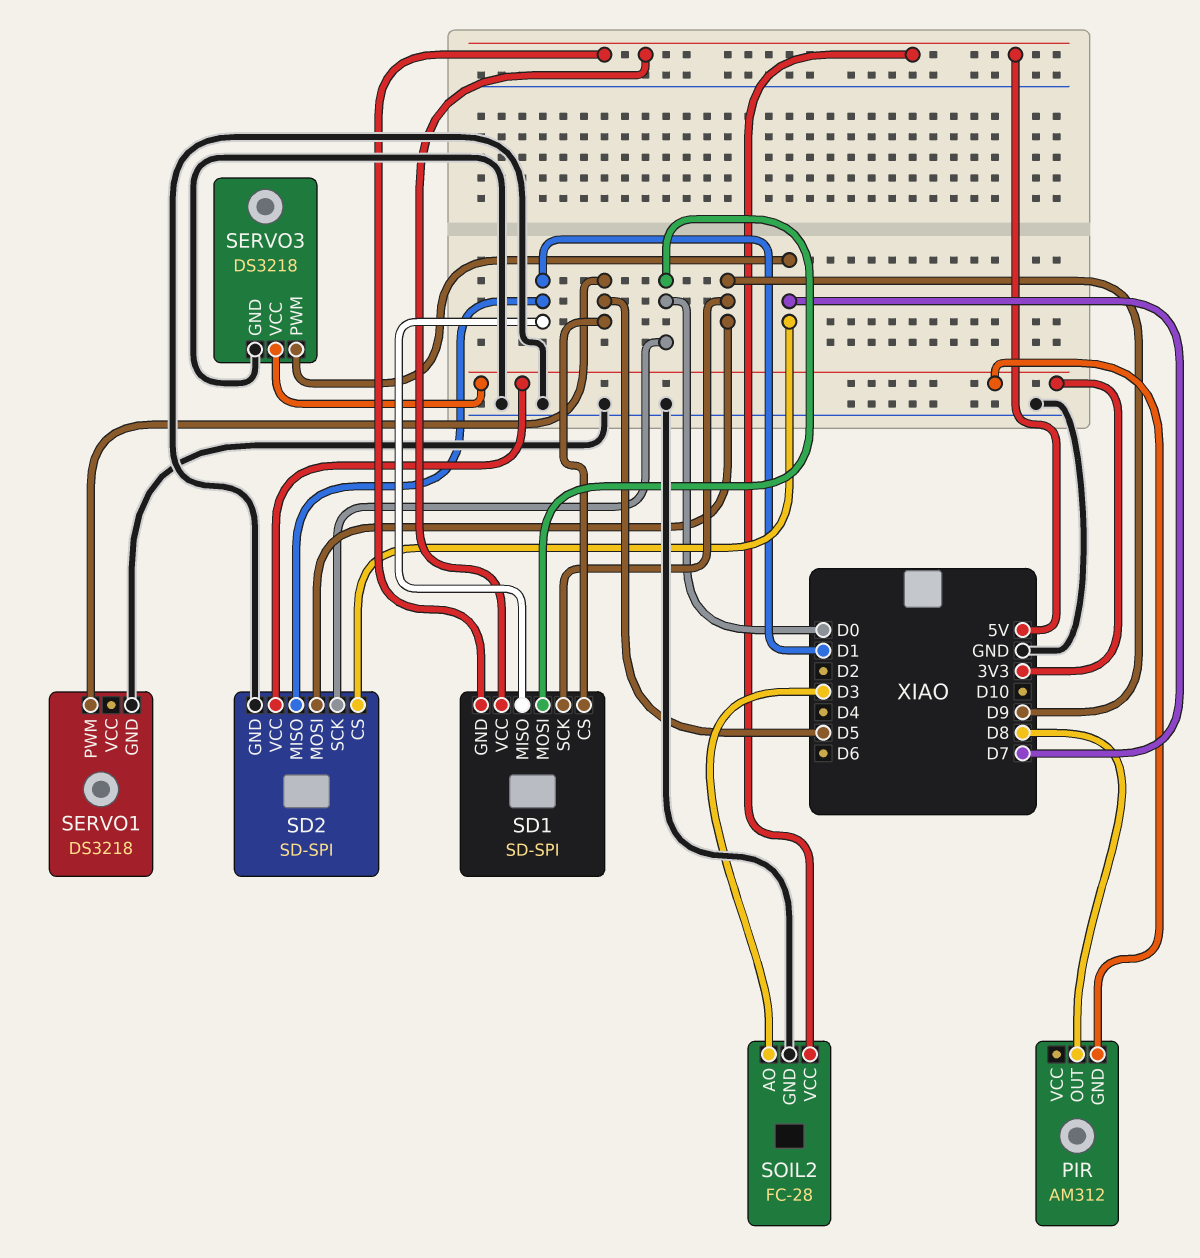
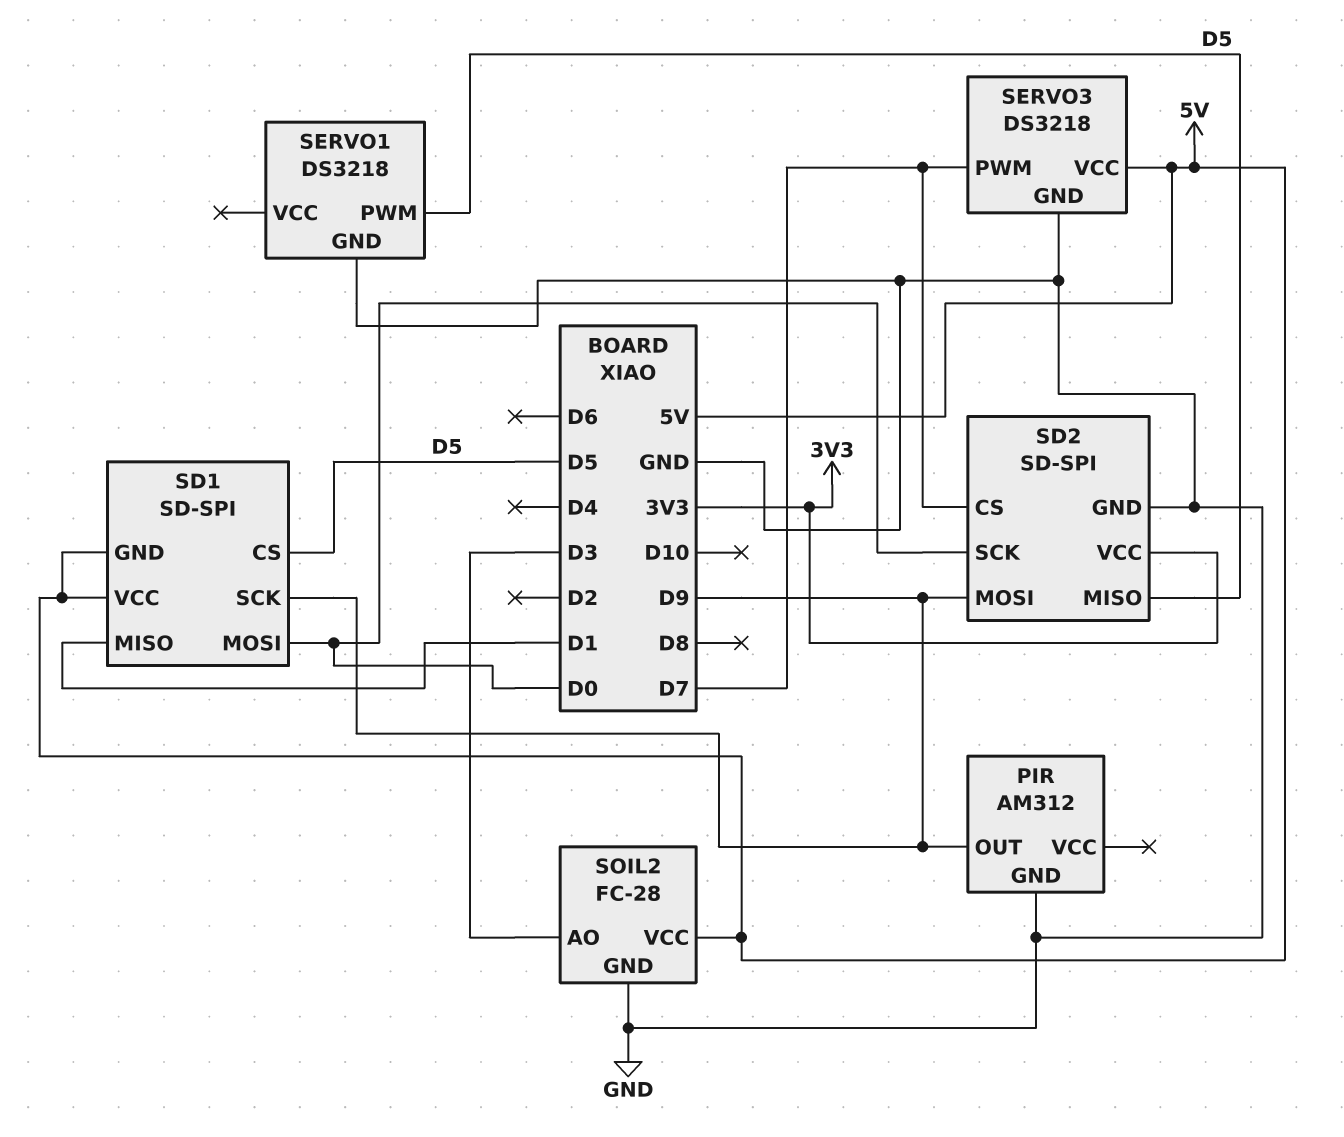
PIR pin GND: 3V3 -> GND
PIR pin OUT: D8 -> D9
SD2 pin MISO: D1 -> D5
SERVO3 pin VCC: 3V3 -> 5V

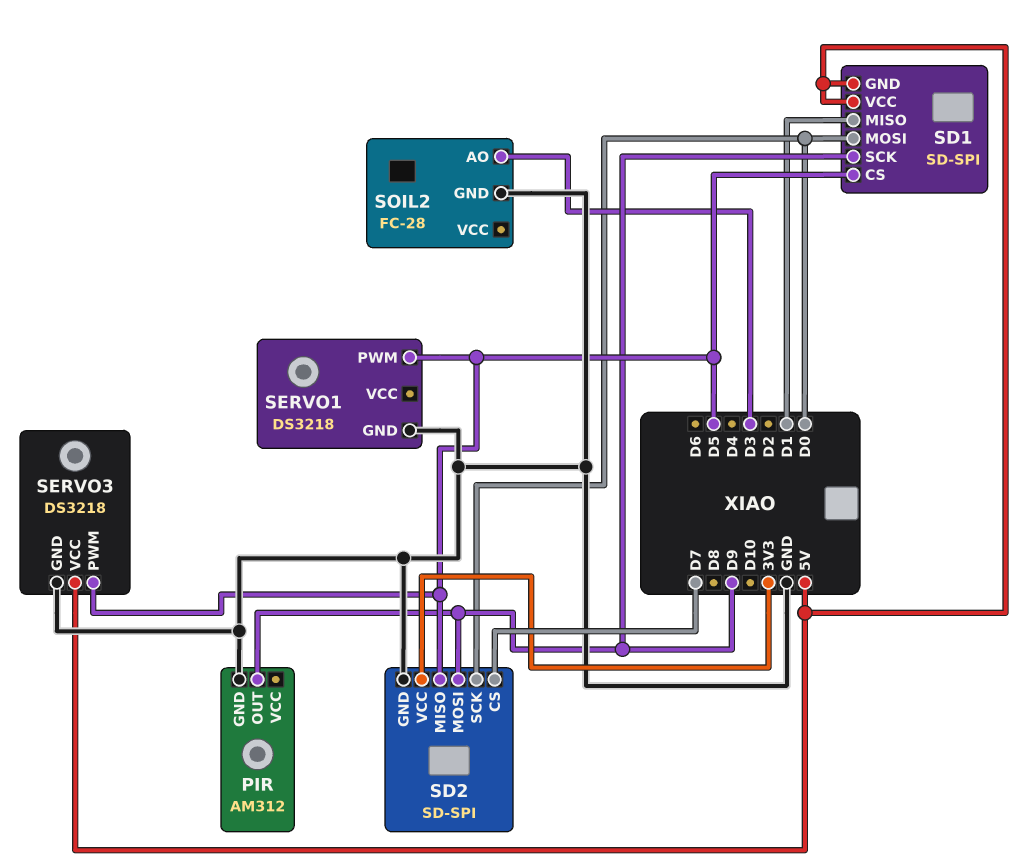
SERVO3 pin PWM: D7 -> D5
SOIL2 pin VCC: 5V -> none

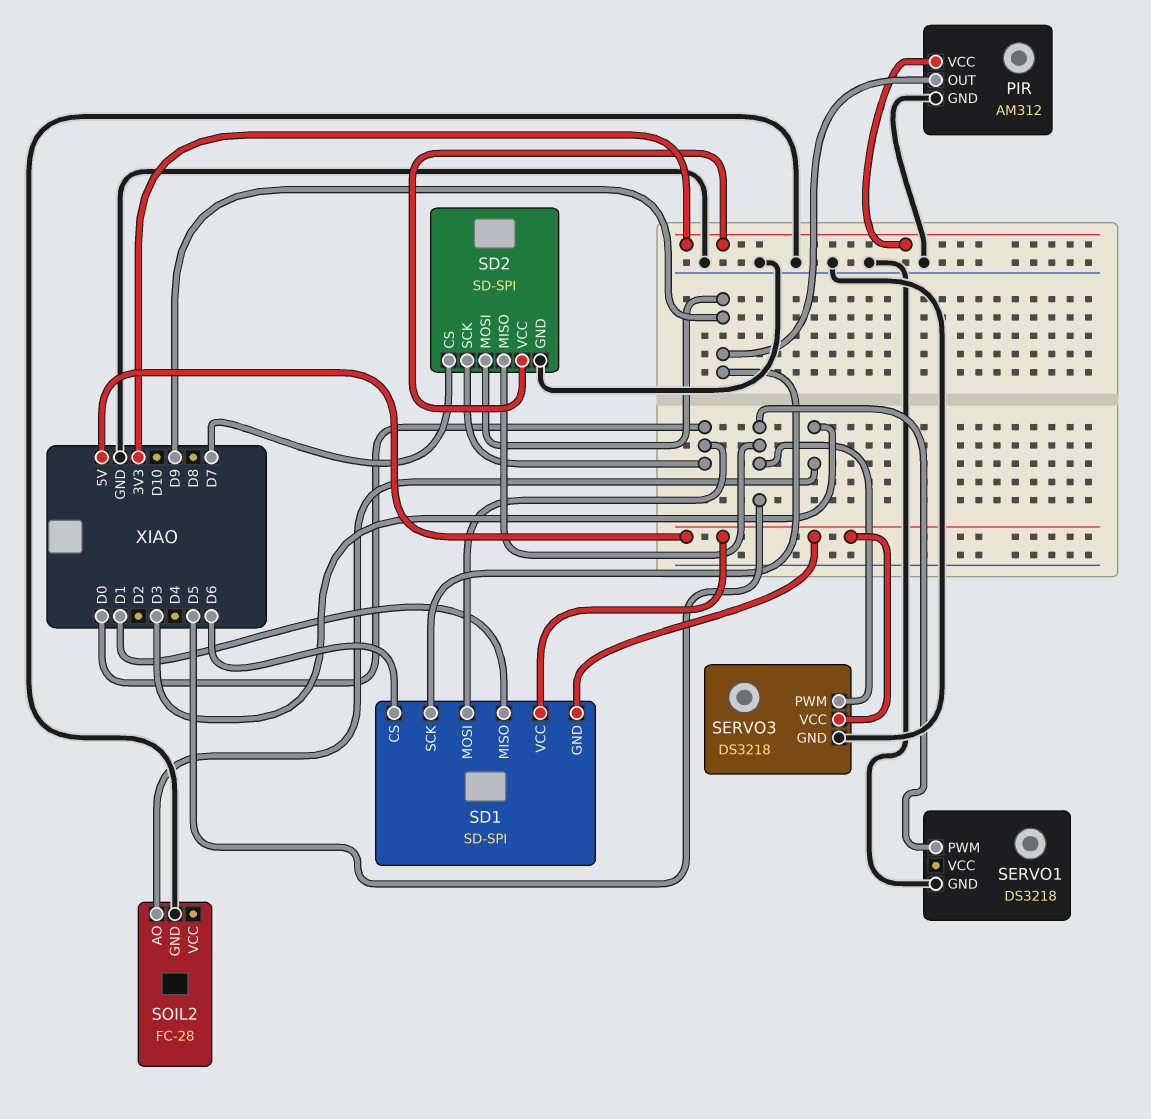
PIR pin VCC: none -> 3V3
SD1 pin CS: D5 -> D6

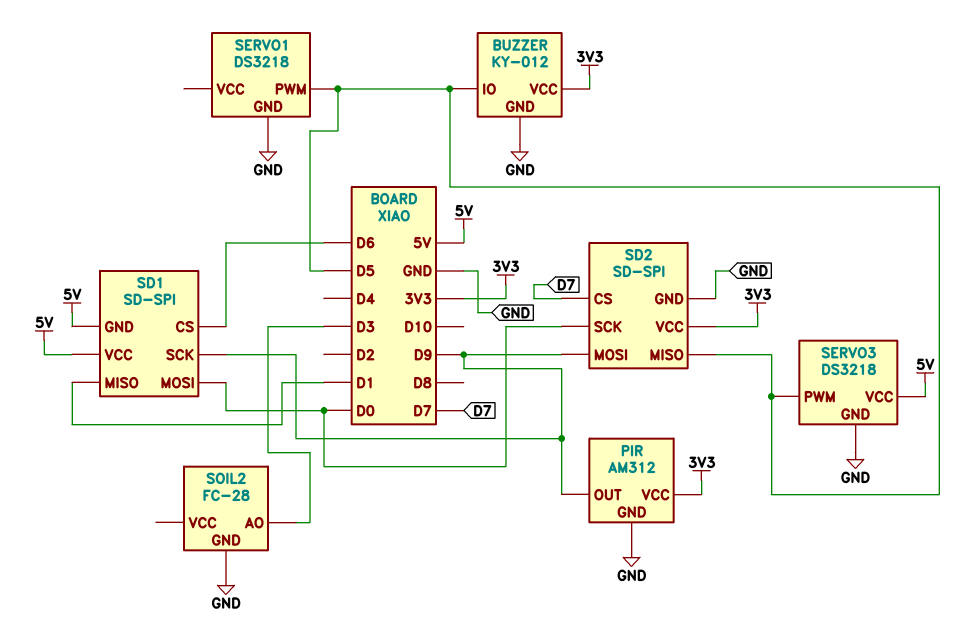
BUZZER: none -> KY-012
BUZZER pin GND: none -> GND
BUZZER pin IO: none -> D5
BUZZER pin VCC: none -> 3V3

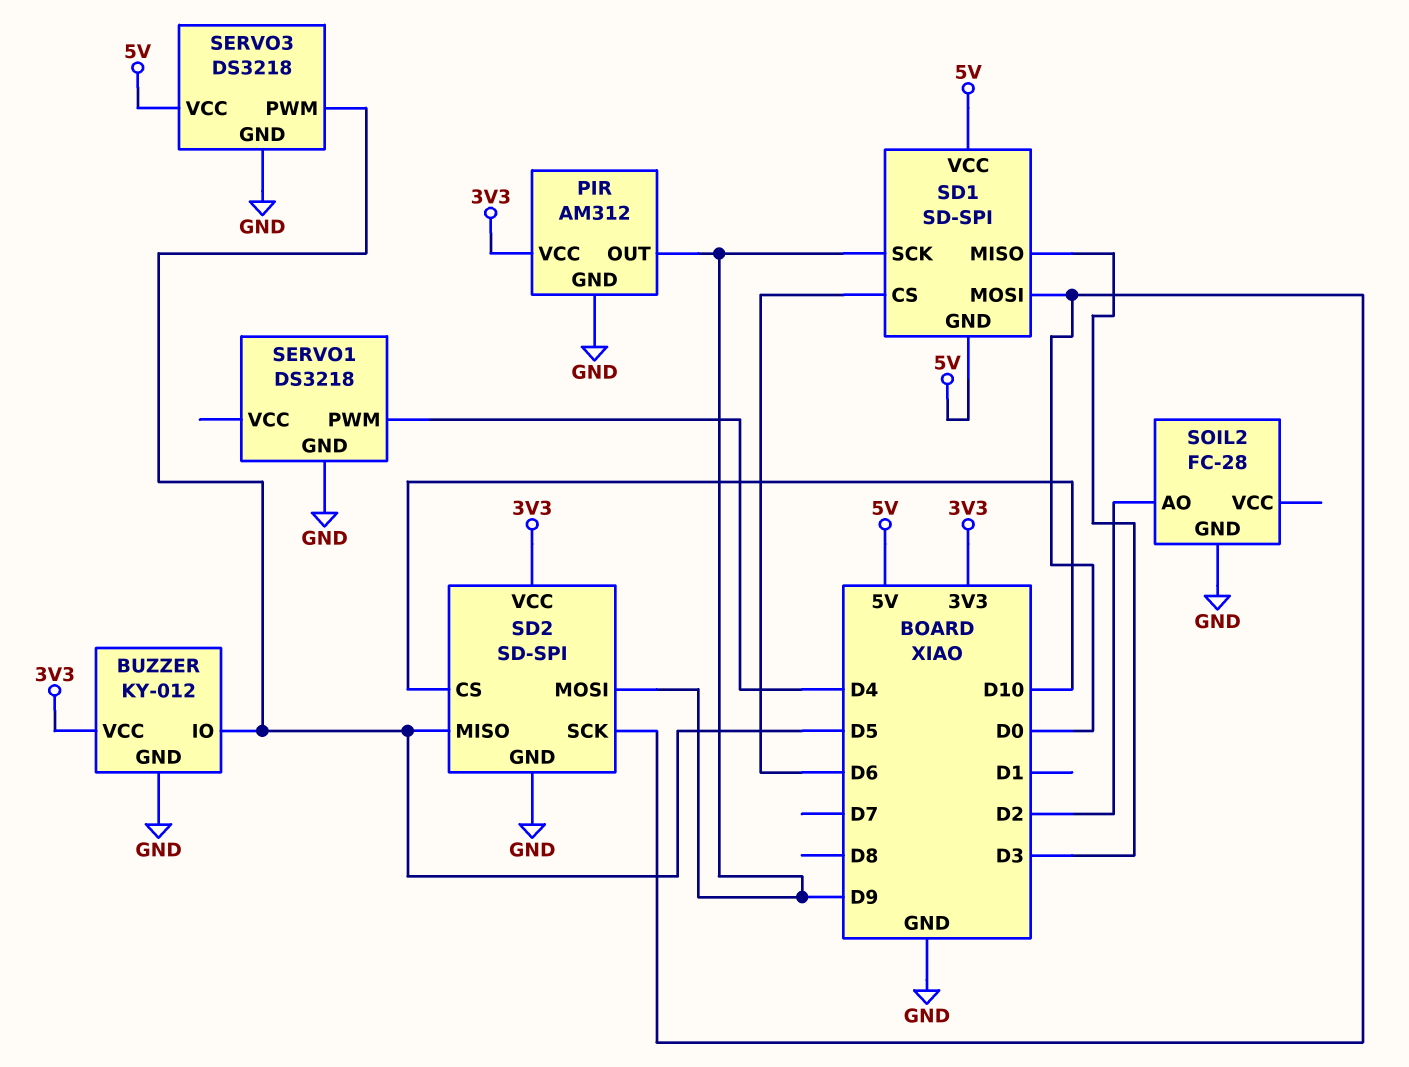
SD1 pin MISO: D1 -> D3
SD2 pin CS: D7 -> D10
SERVO1 pin PWM: D5 -> D4
SOIL2 pin AO: D3 -> D2

